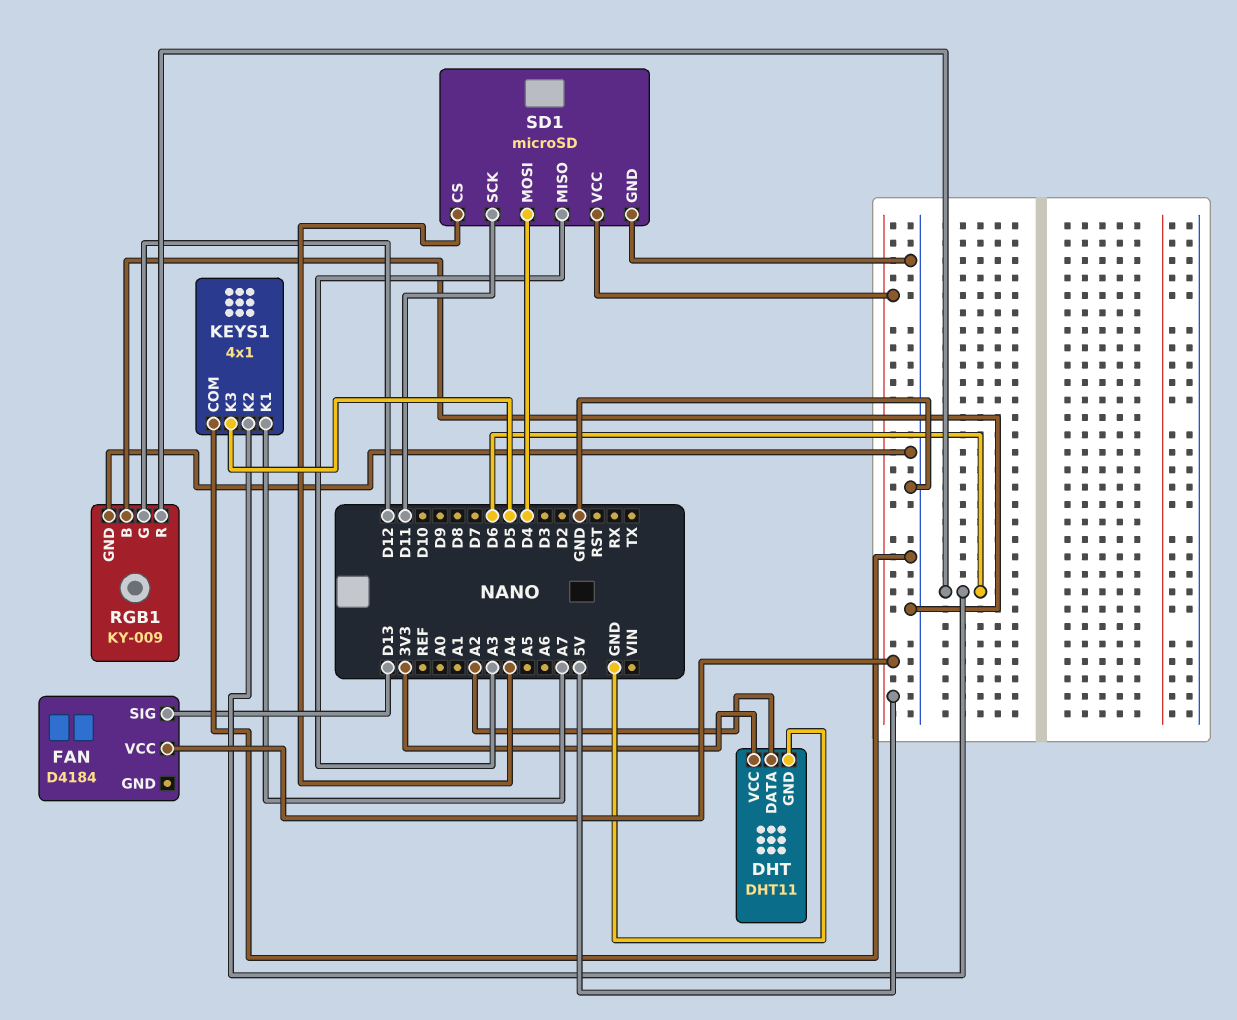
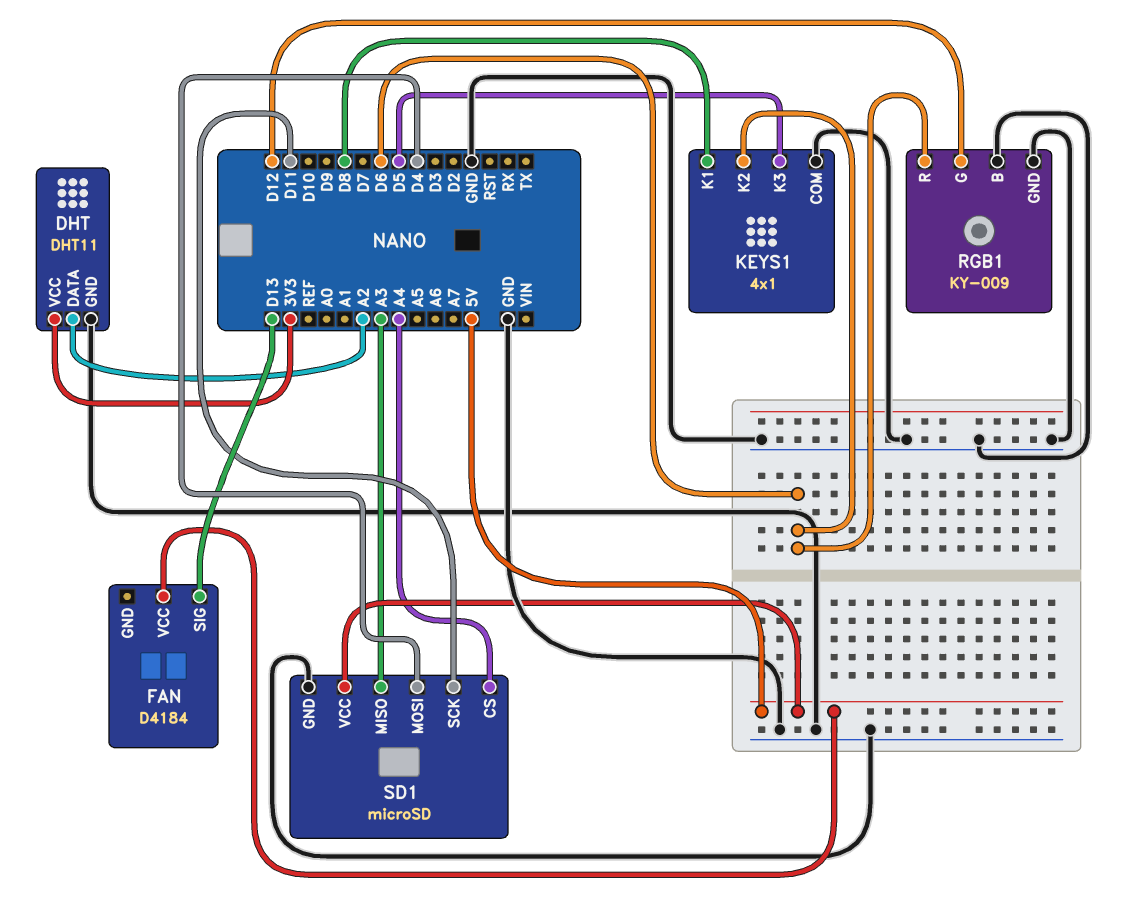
KEYS1 pin K1: A7 -> D8

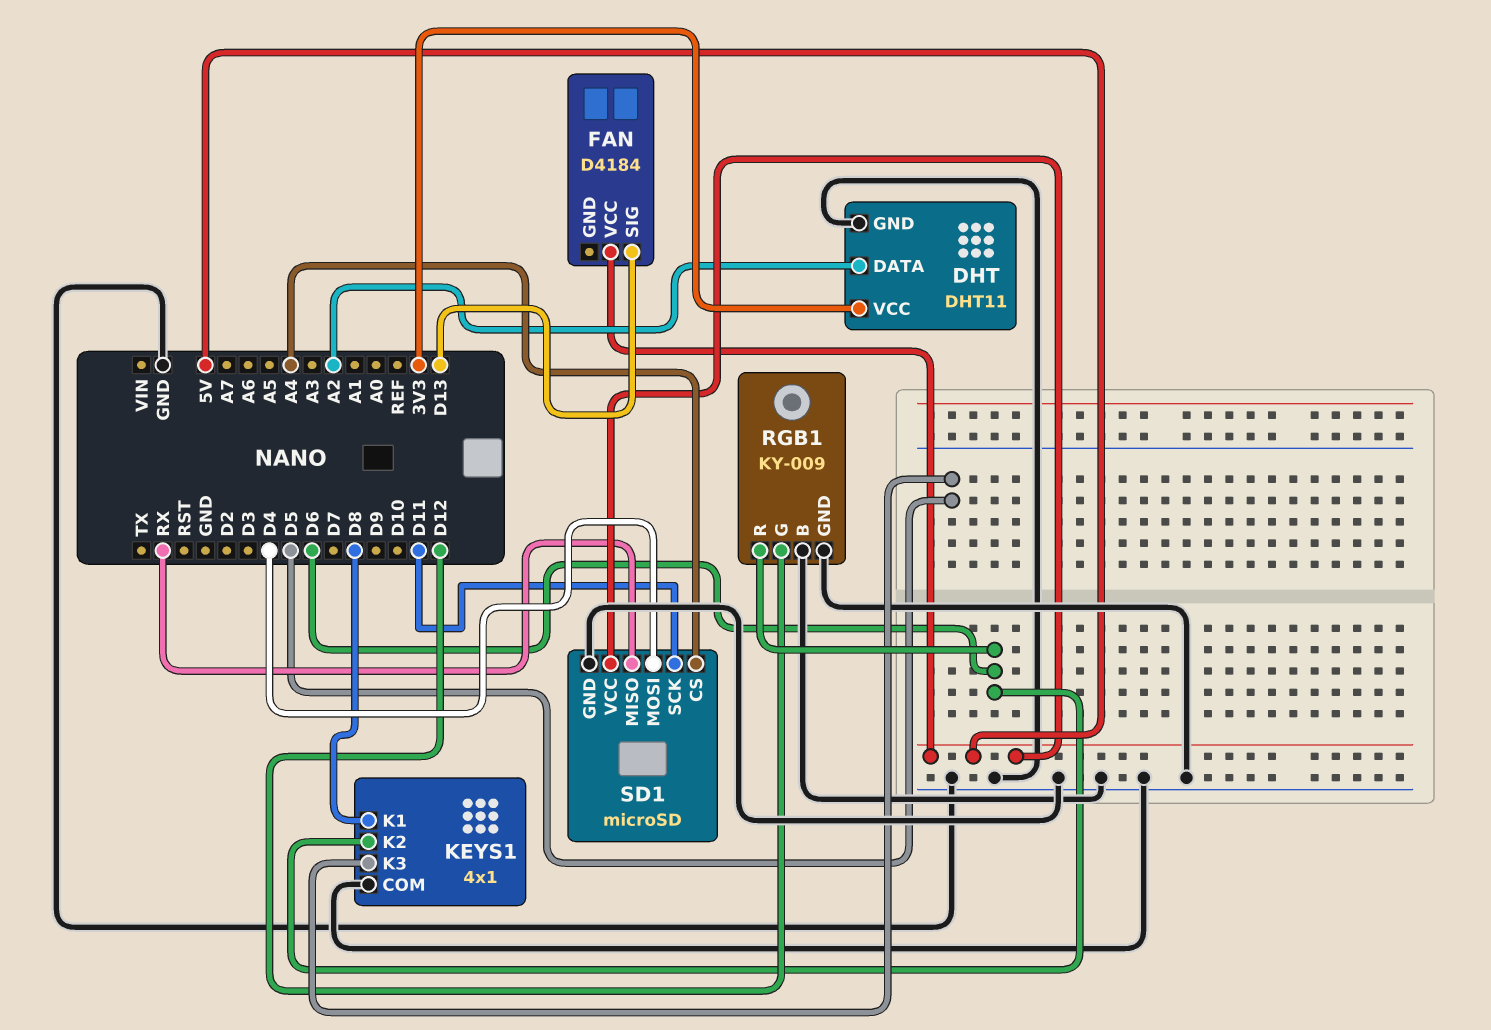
SD1 pin MISO: A3 -> RX

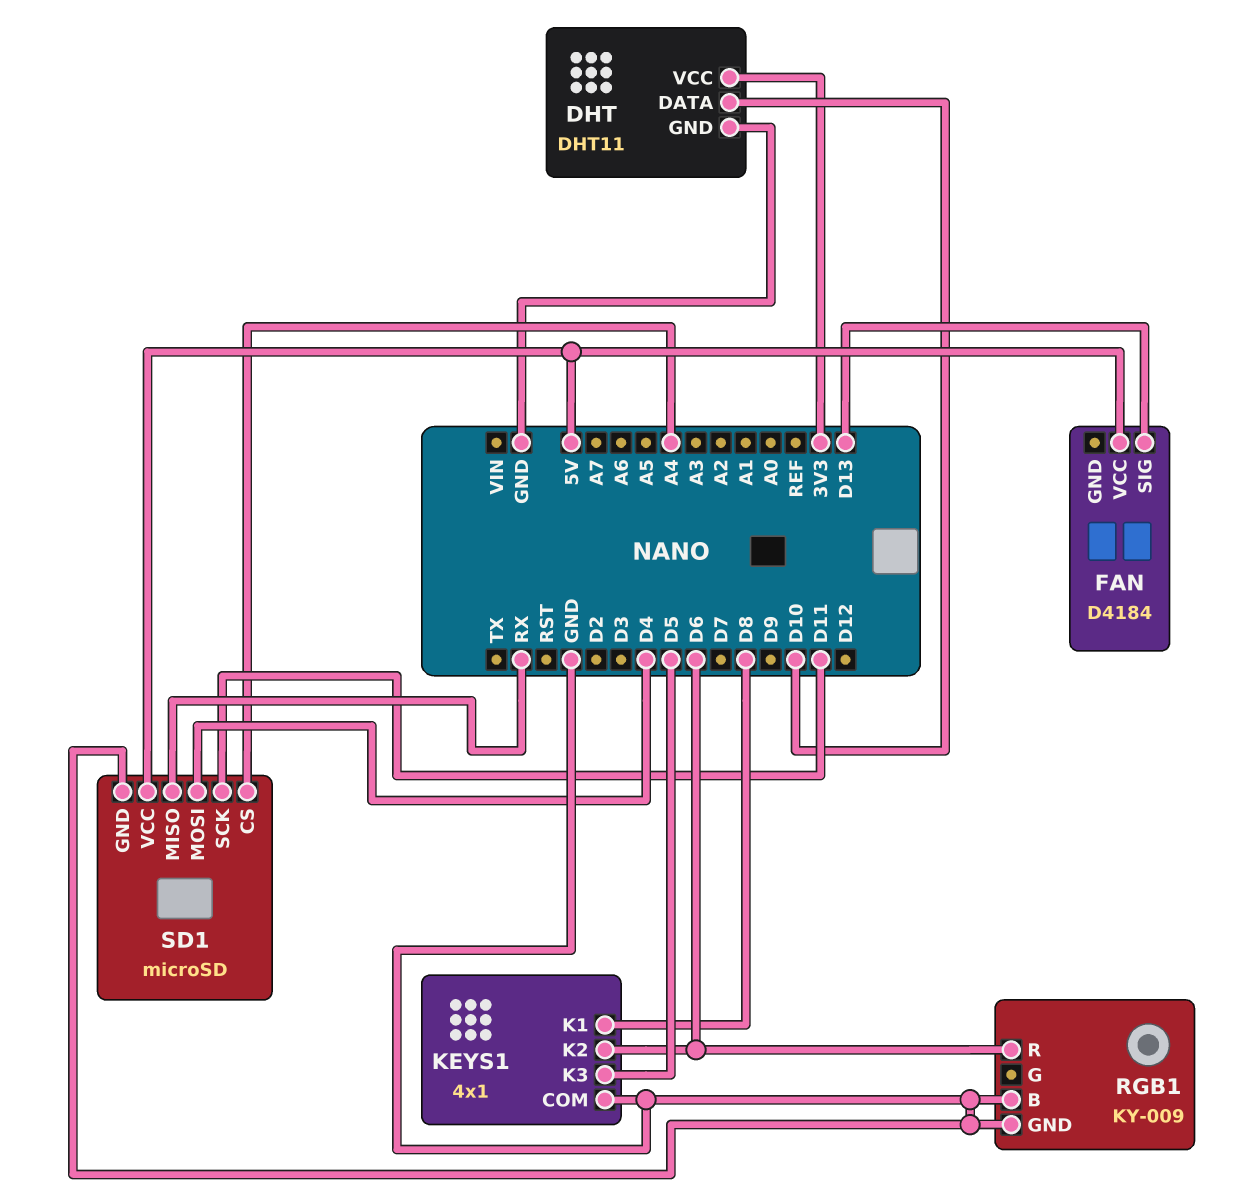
DHT pin DATA: A2 -> D10
RGB1 pin G: D12 -> none

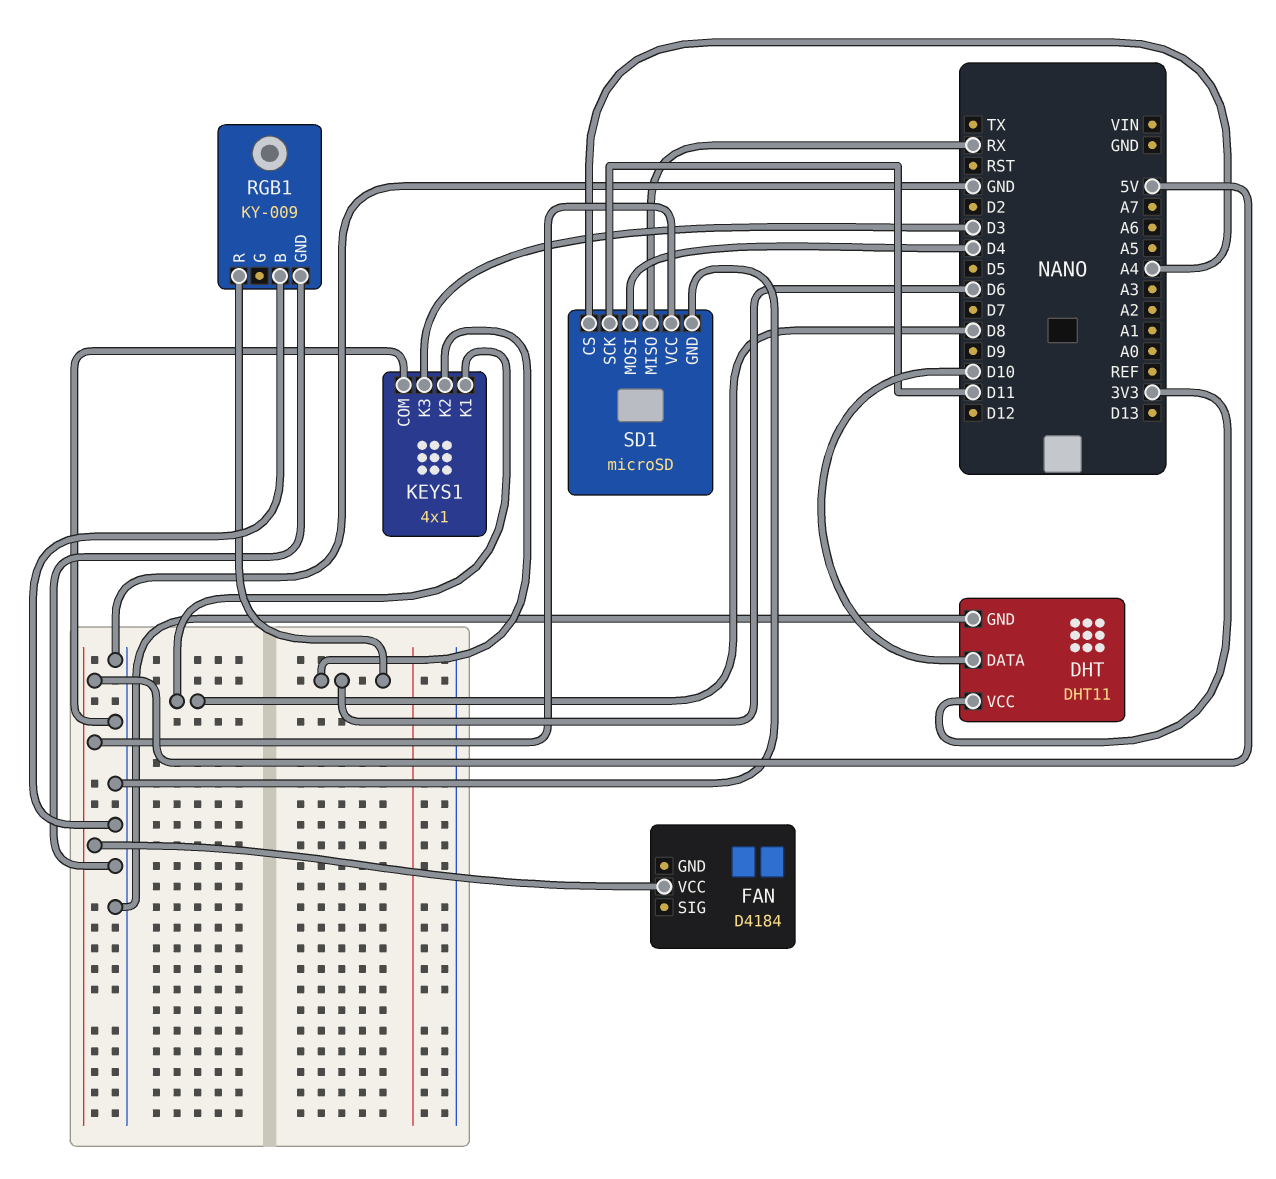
FAN pin SIG: D13 -> none
KEYS1 pin K3: D5 -> D3

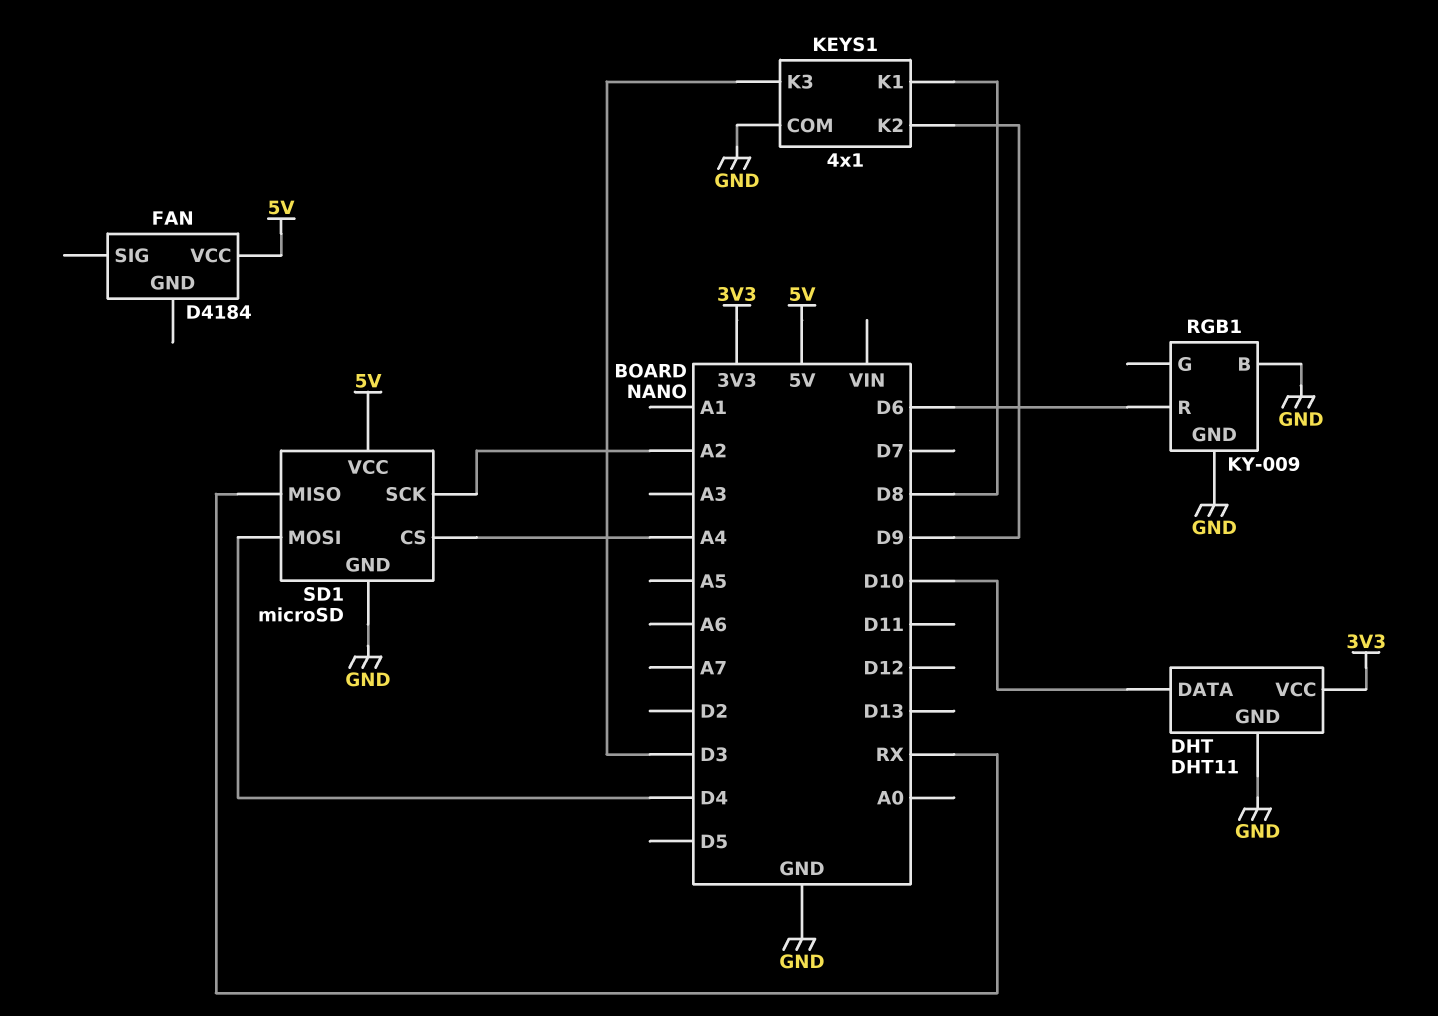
KEYS1 pin K2: D6 -> D9
SD1 pin SCK: D11 -> A2

